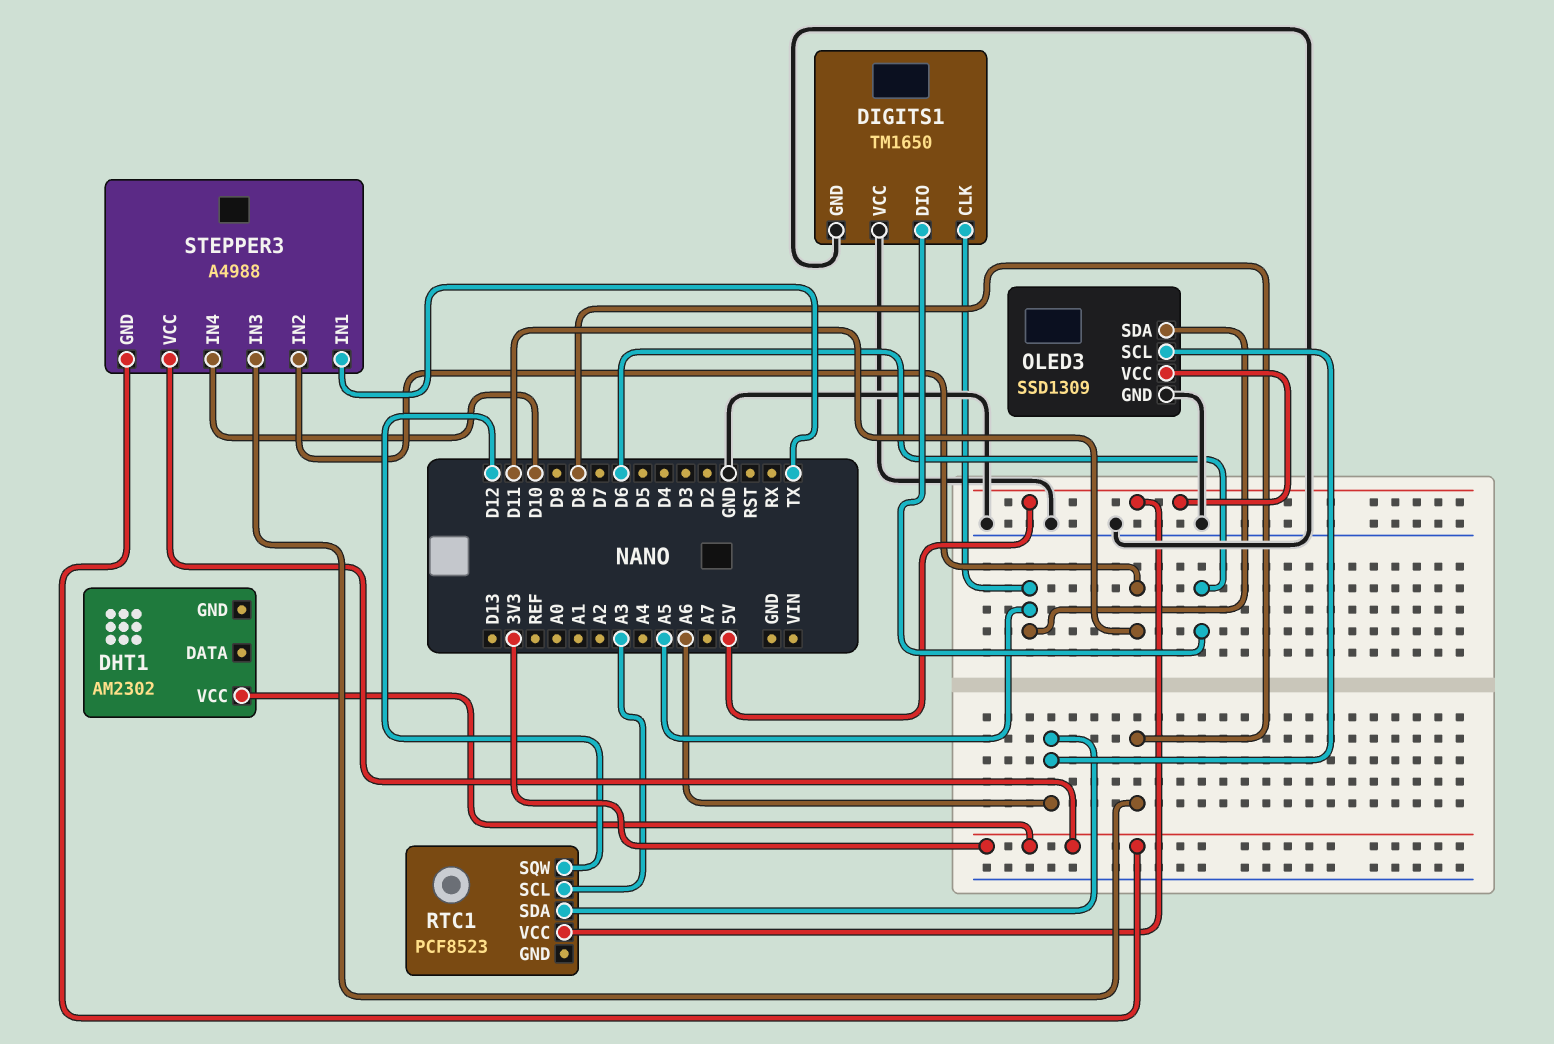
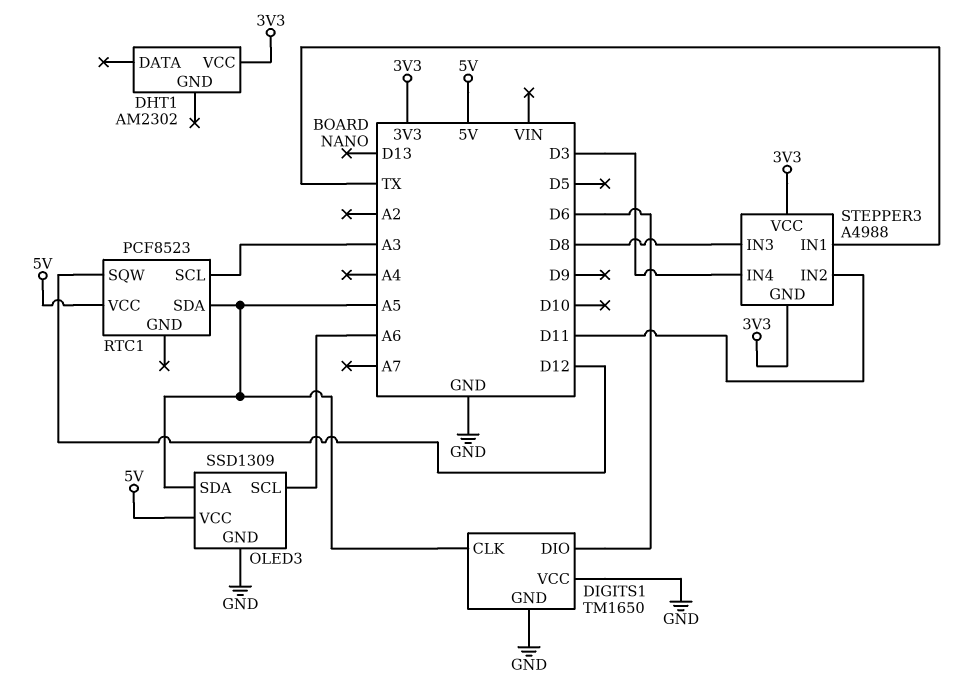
RTC1 pin SDA: A6 -> A5
STEPPER3 pin IN4: D10 -> D3

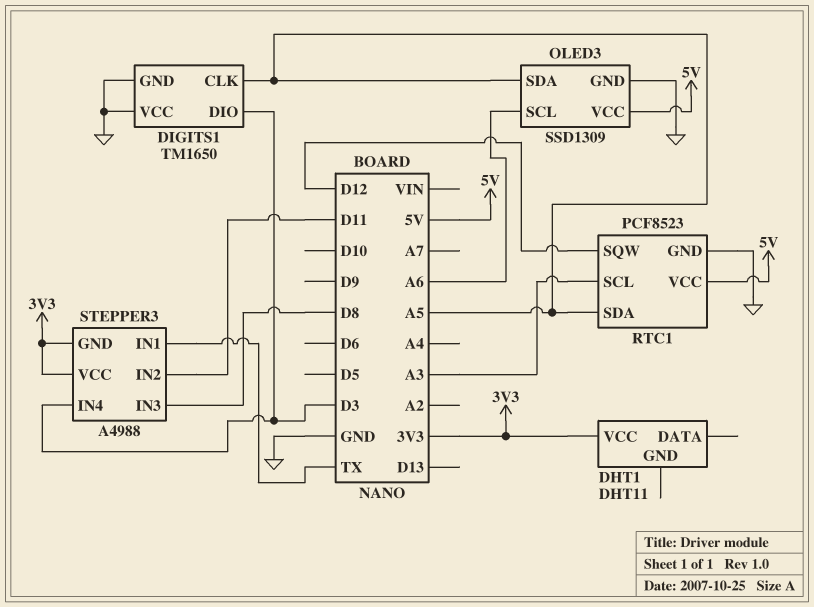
DHT1: AM2302 -> DHT11
DIGITS1 pin DIO: D6 -> D3
RTC1 pin GND: none -> GND

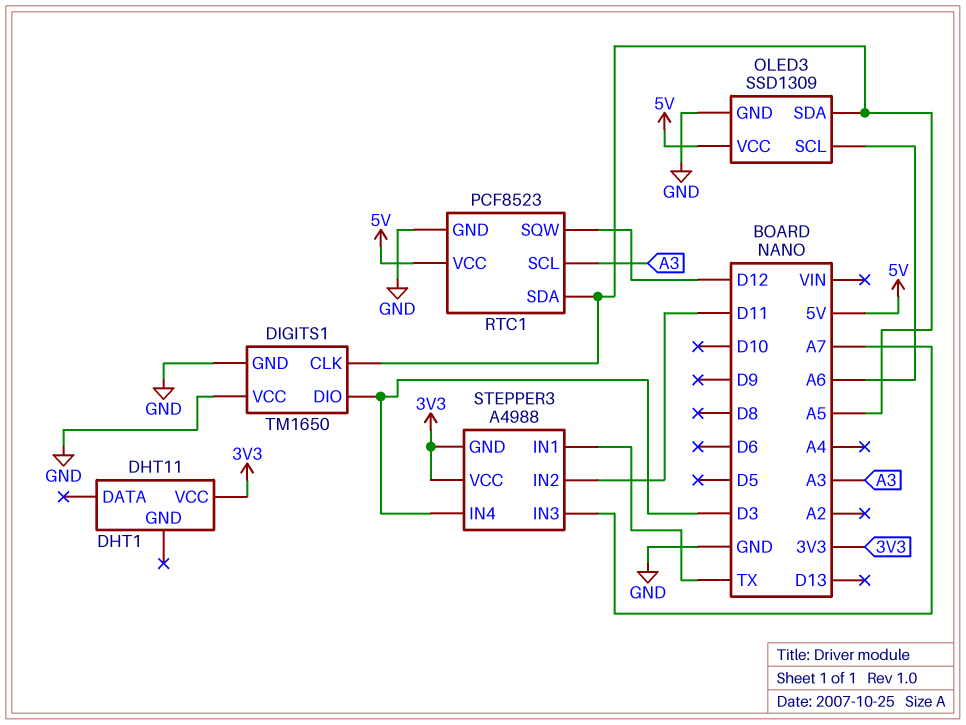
STEPPER3 pin IN3: D8 -> A7

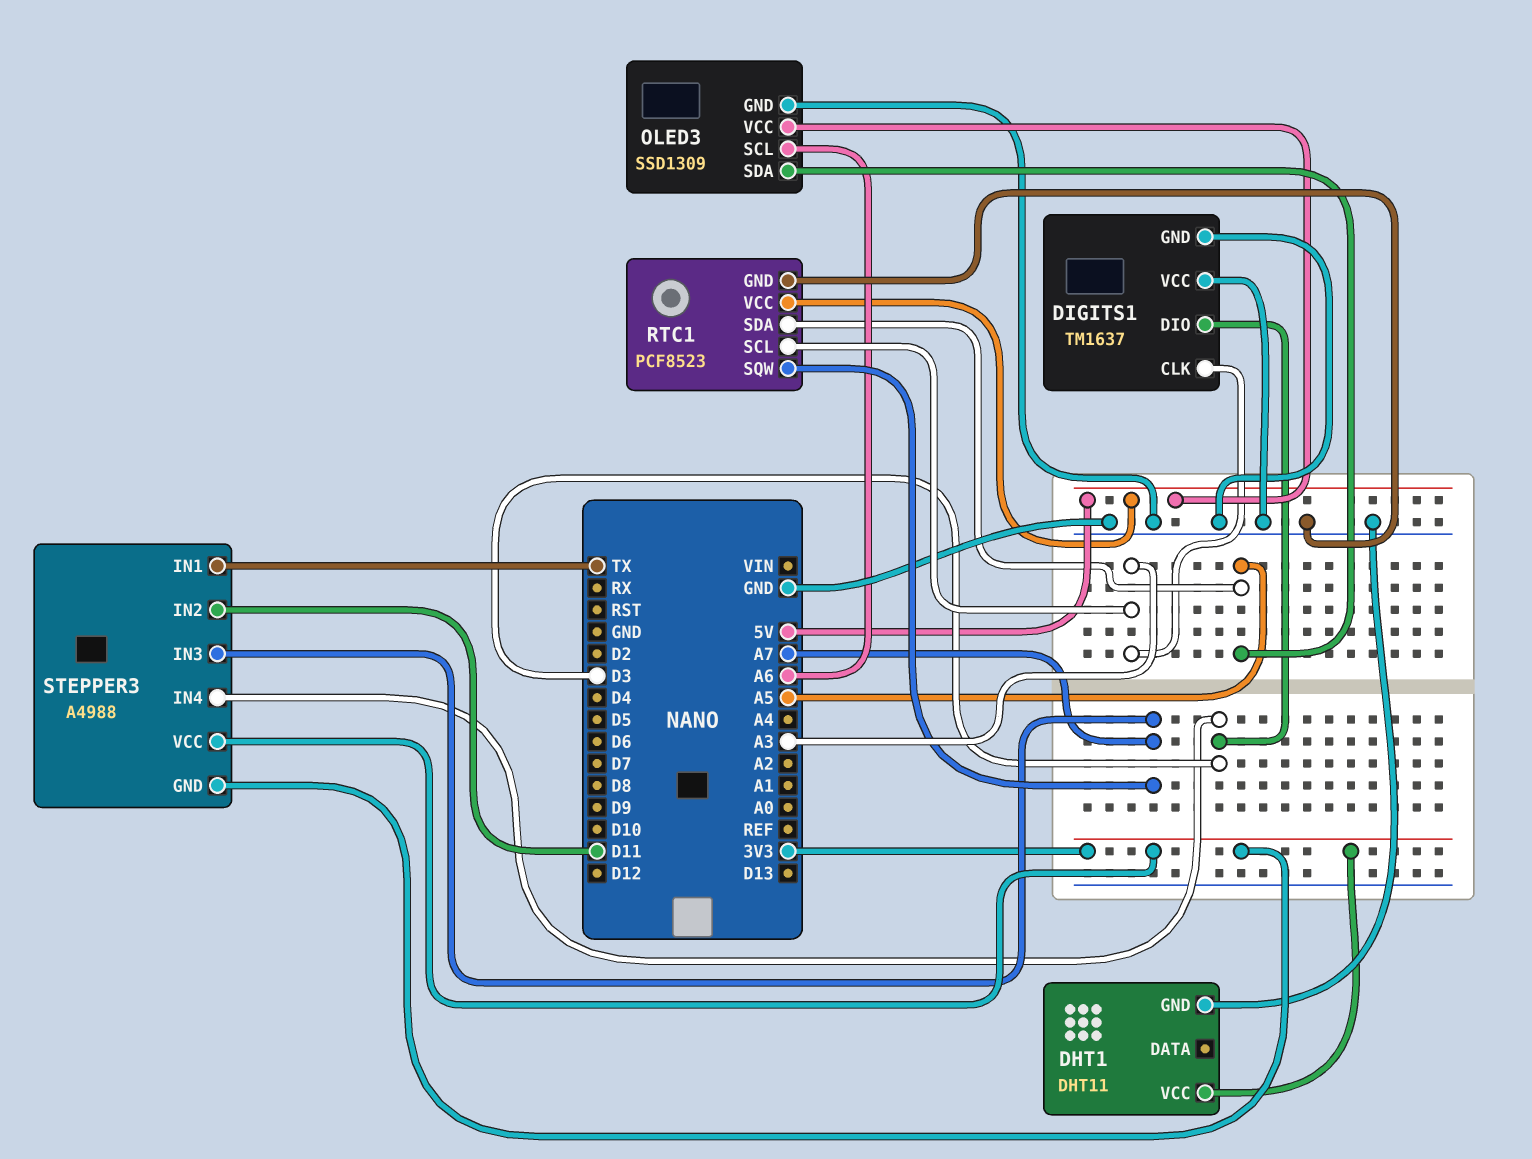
DHT1 pin GND: none -> GND
DIGITS1: TM1650 -> TM1637
DIGITS1 pin CLK: A5 -> A3
RTC1 pin SQW: D12 -> A7

